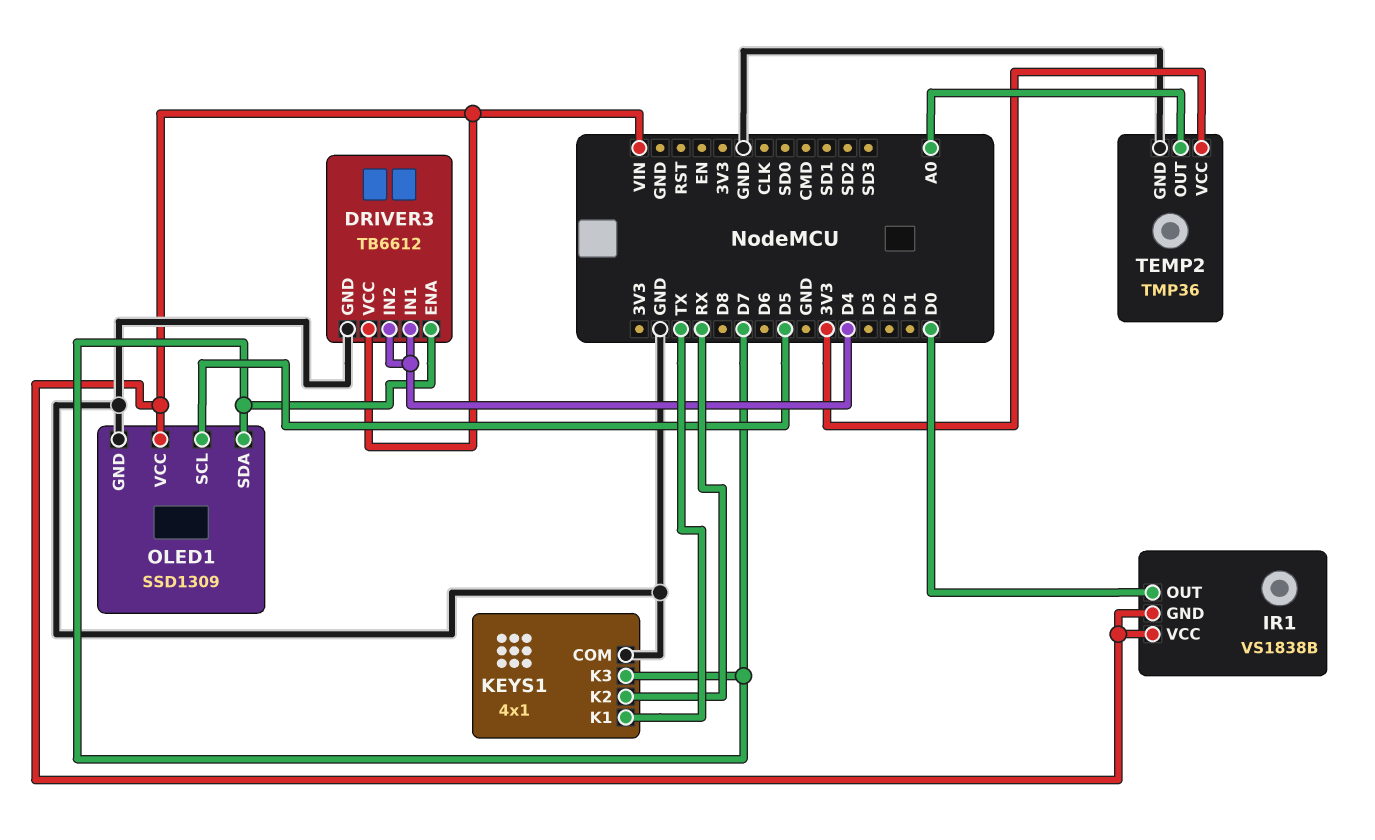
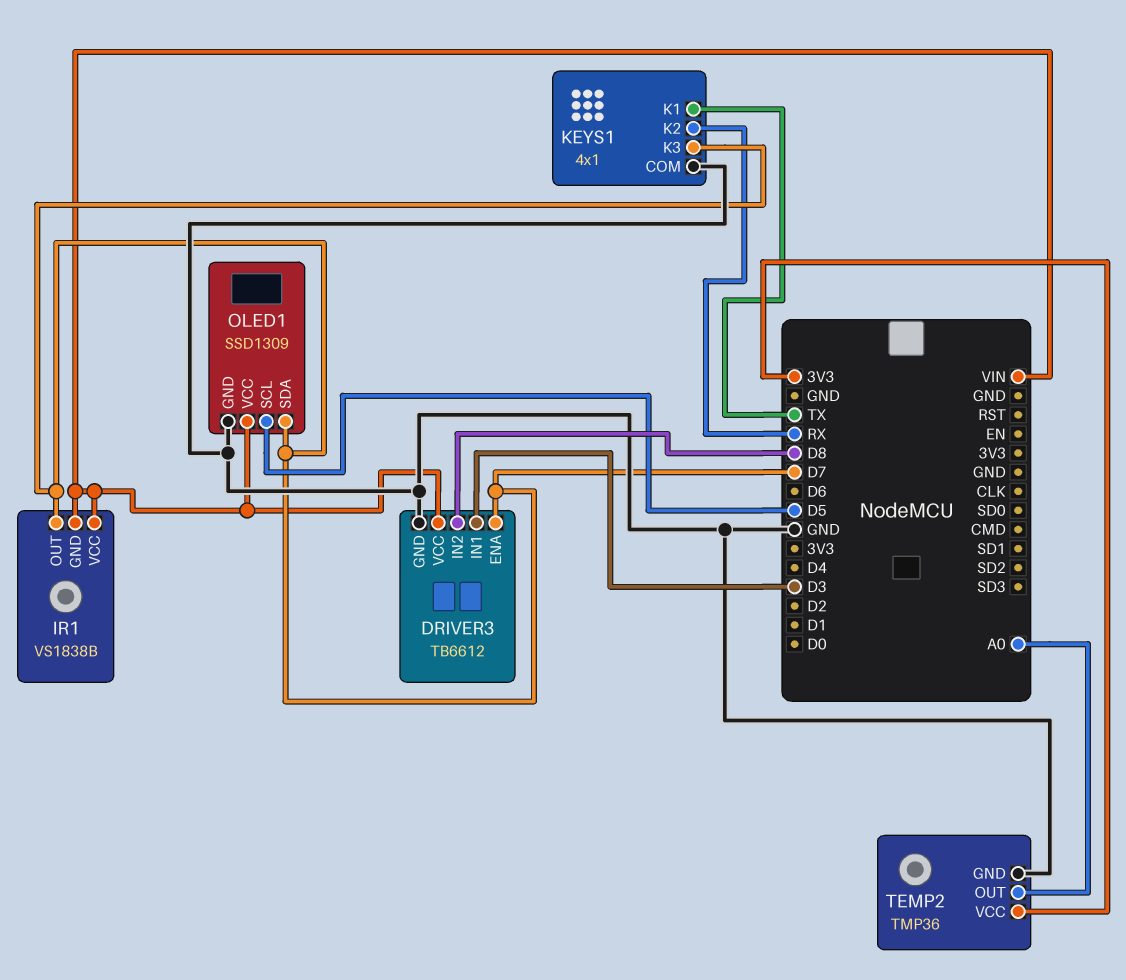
DRIVER3 pin IN1: D4 -> D3
DRIVER3 pin IN2: D4 -> D8
IR1 pin OUT: D0 -> D7

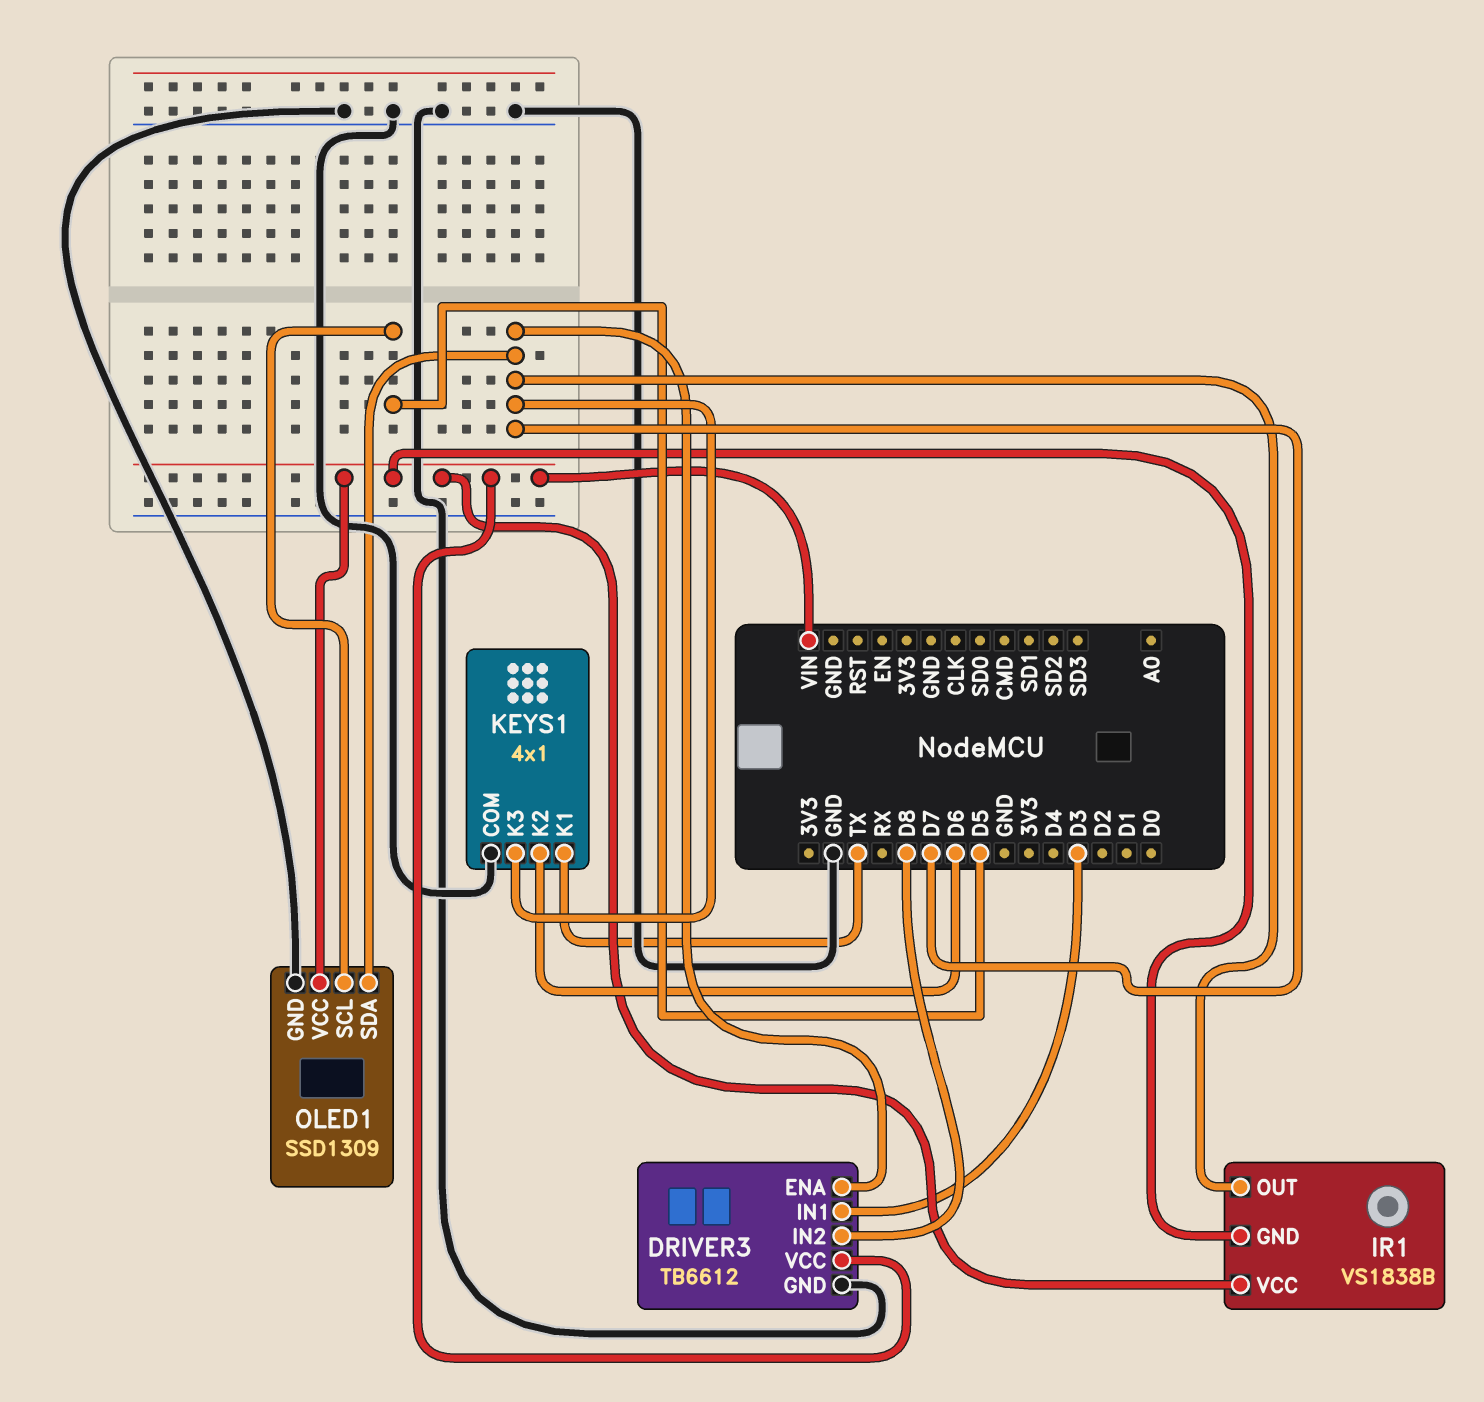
KEYS1 pin K2: RX -> D6
TEMP2: TMP36 -> none
TEMP2 pin GND: GND -> none
TEMP2 pin OUT: A0 -> none
TEMP2 pin VCC: 3V3 -> none

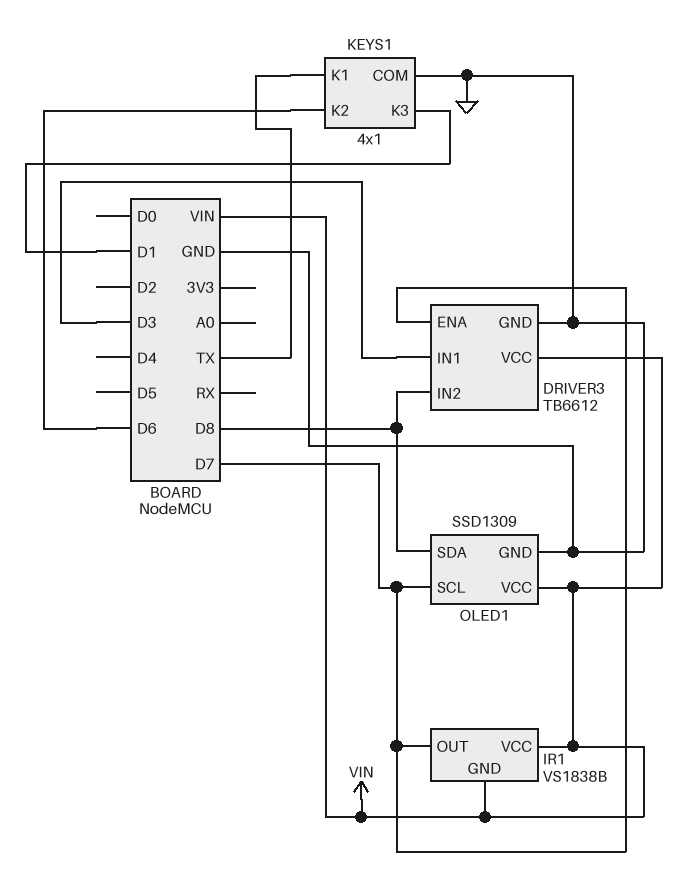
KEYS1 pin K3: D7 -> D1
OLED1 pin SCL: D5 -> D7
OLED1 pin SDA: D7 -> D8

